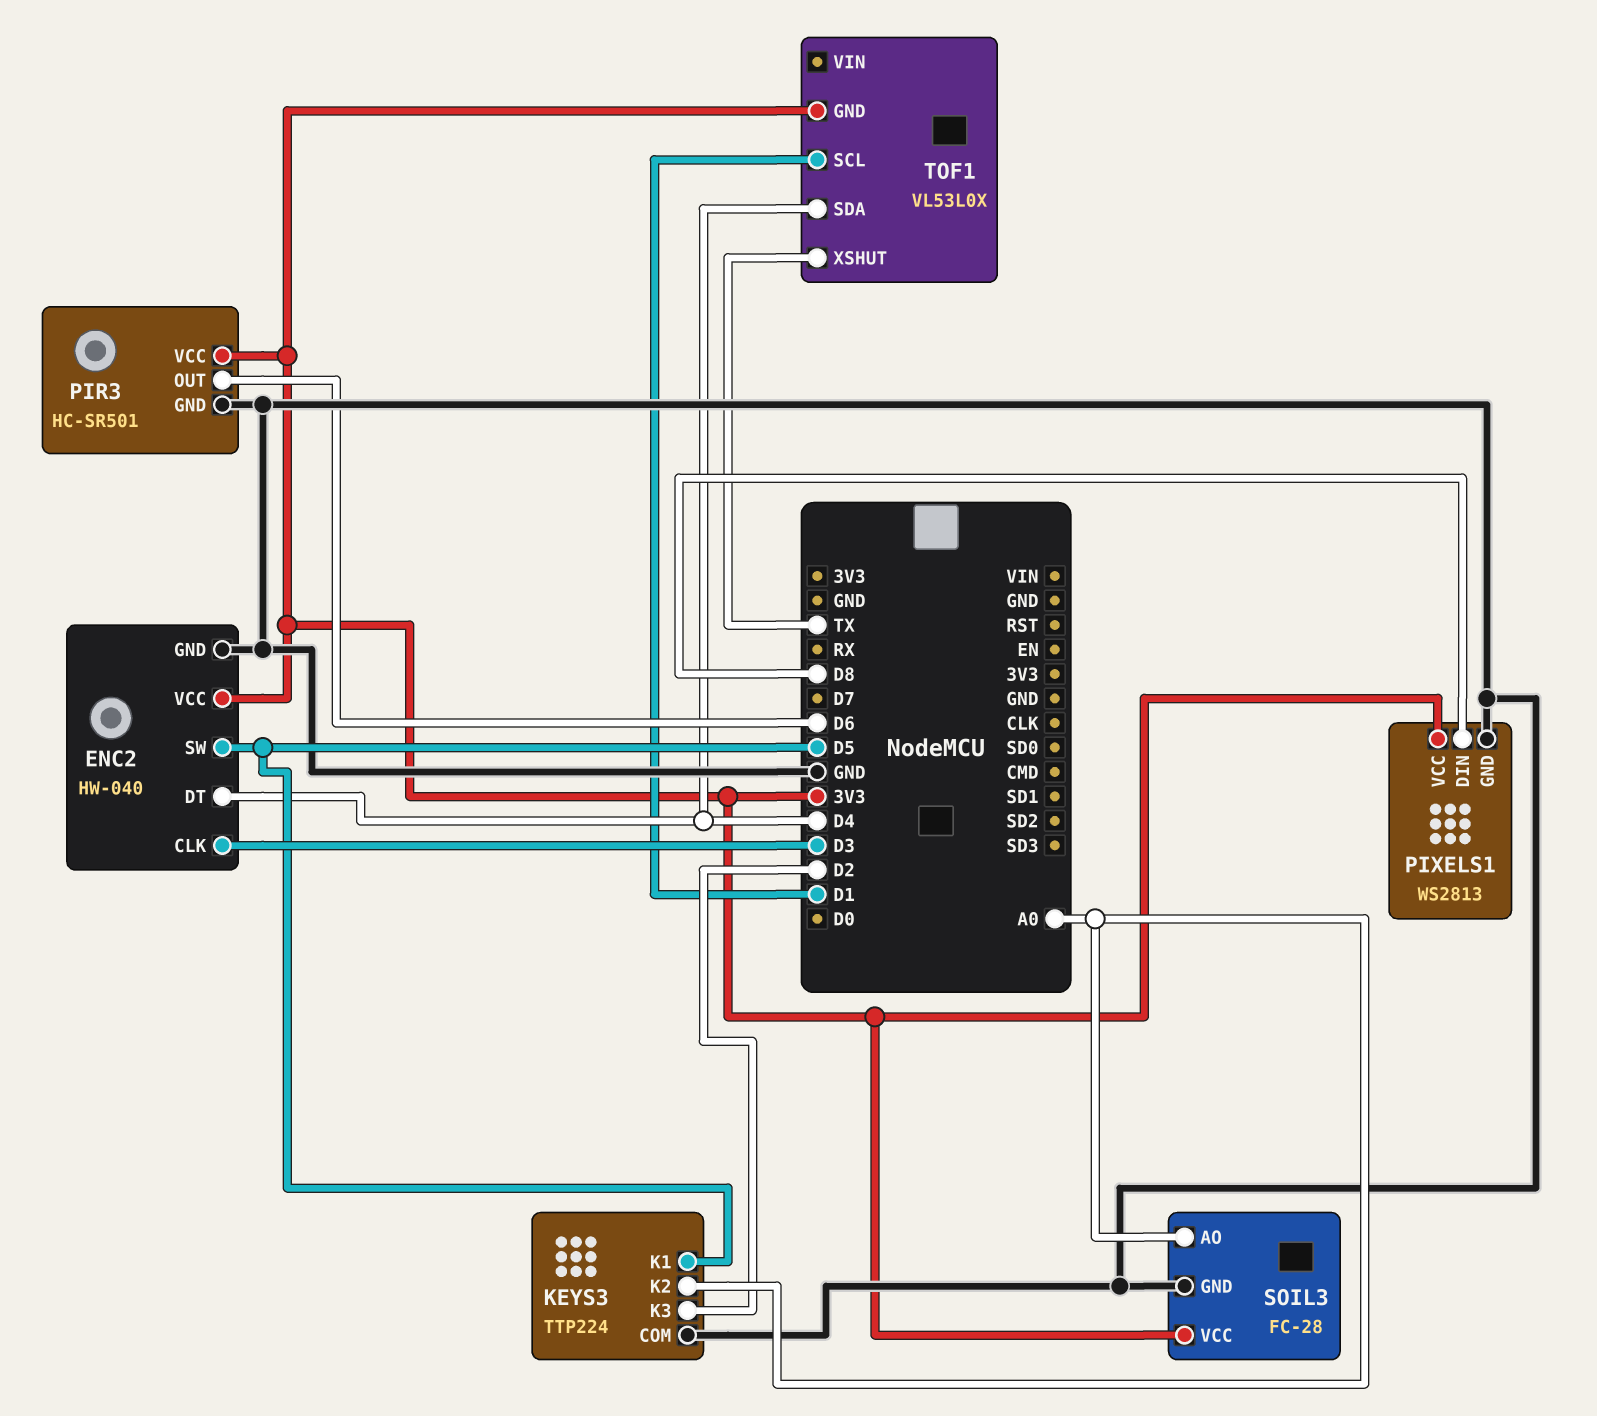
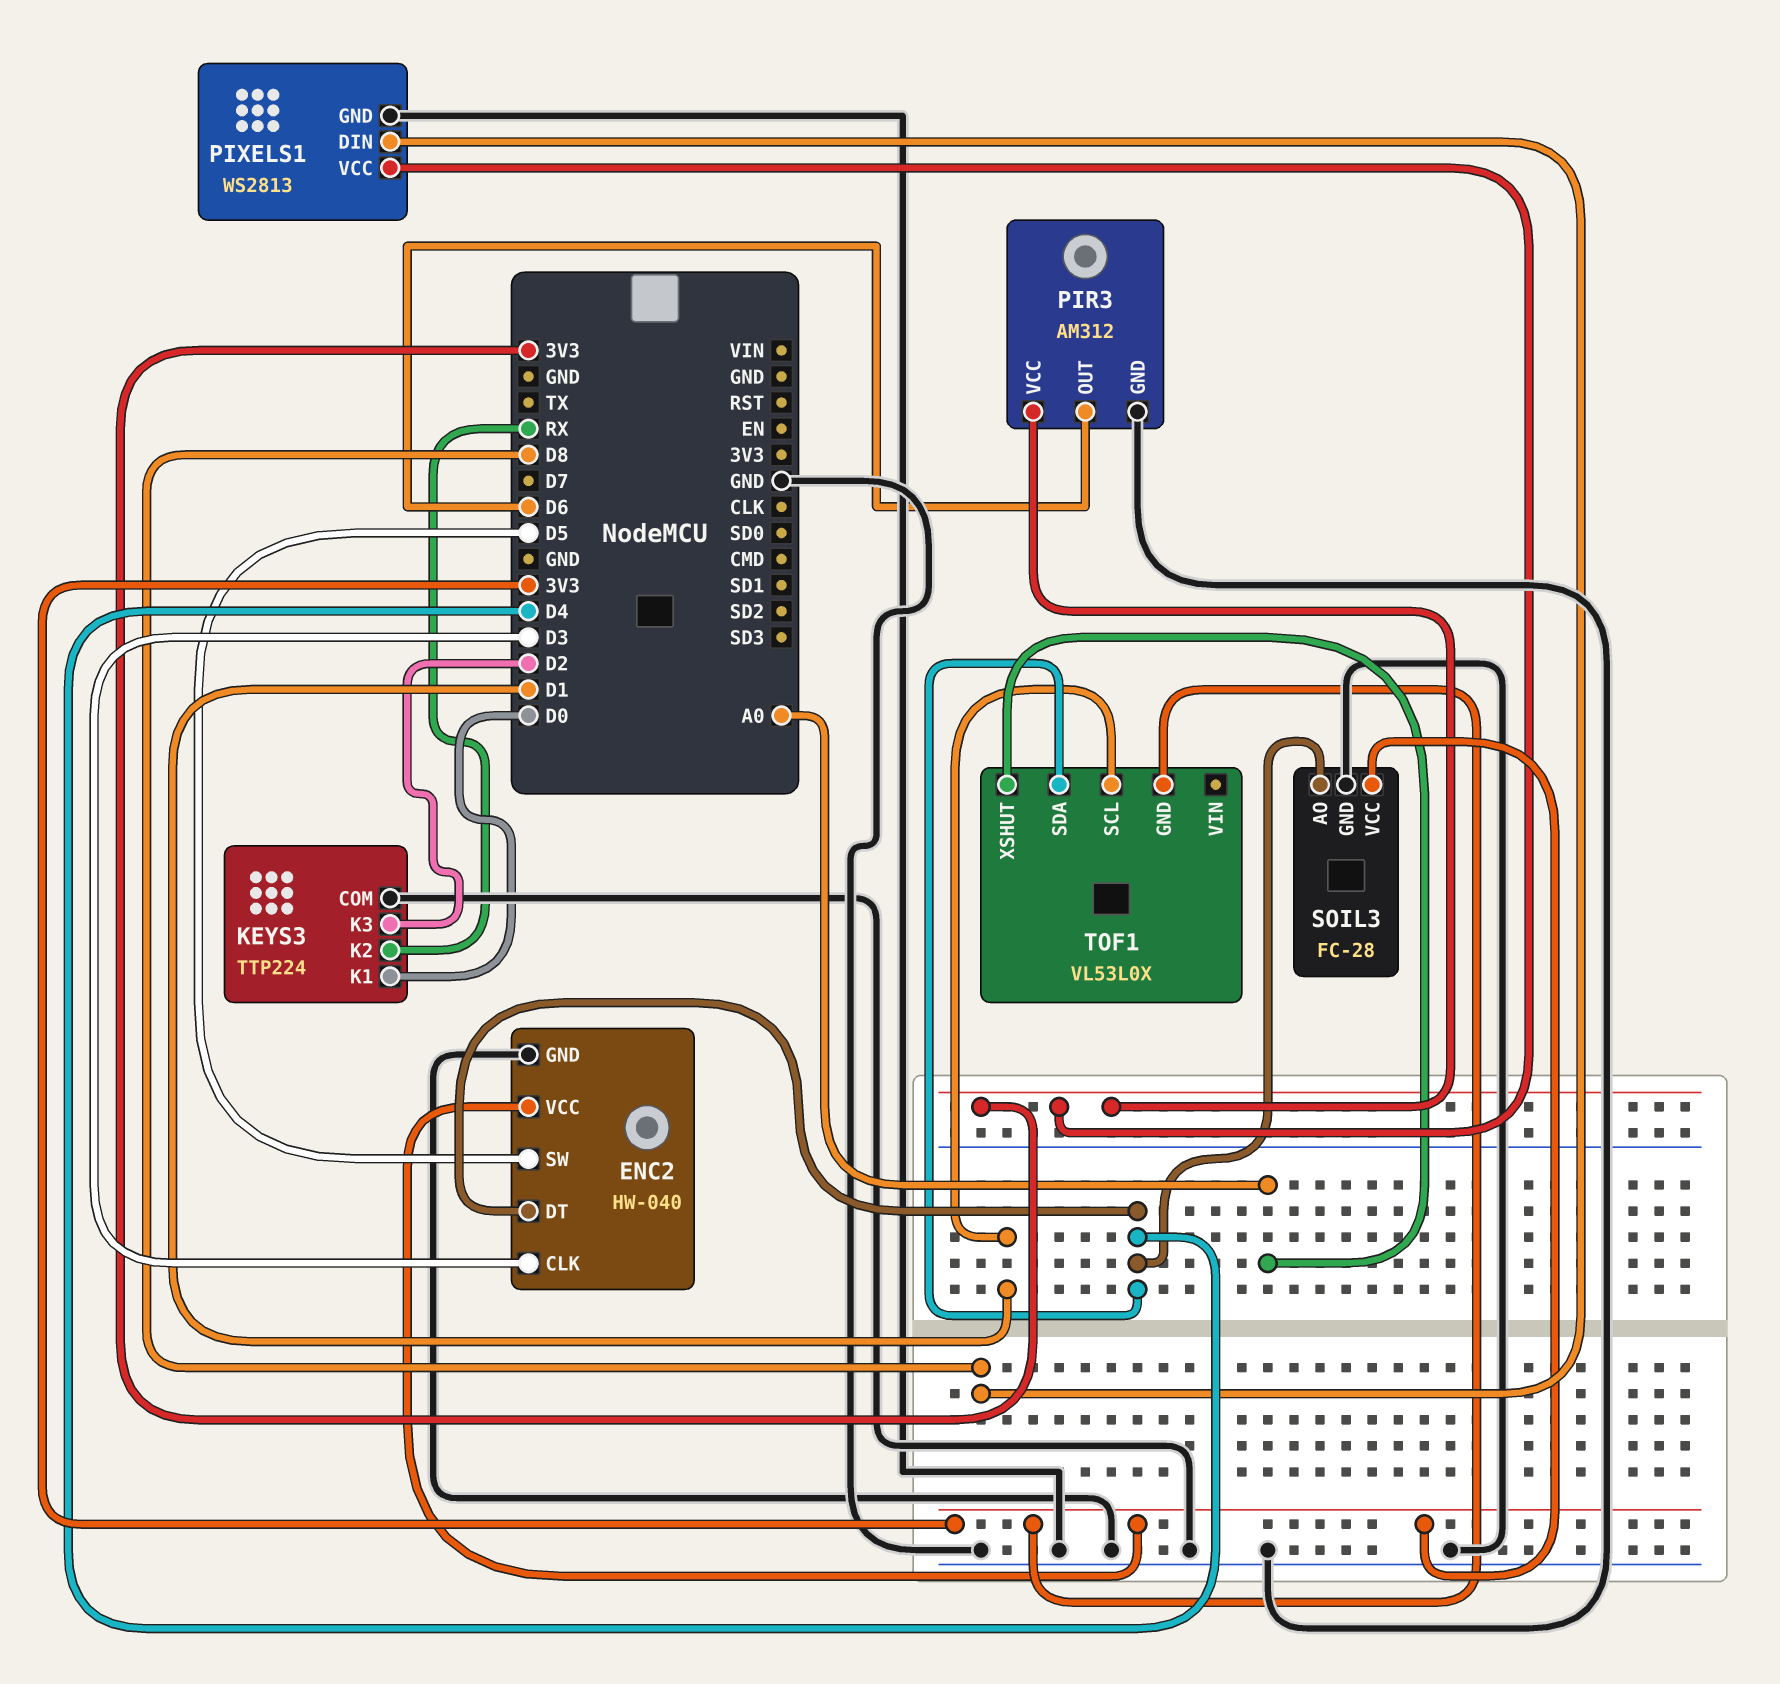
KEYS3 pin K1: D5 -> D0
KEYS3 pin K2: A0 -> RX
PIR3: HC-SR501 -> AM312
SOIL3 pin AO: A0 -> D4
TOF1 pin XSHUT: TX -> A0

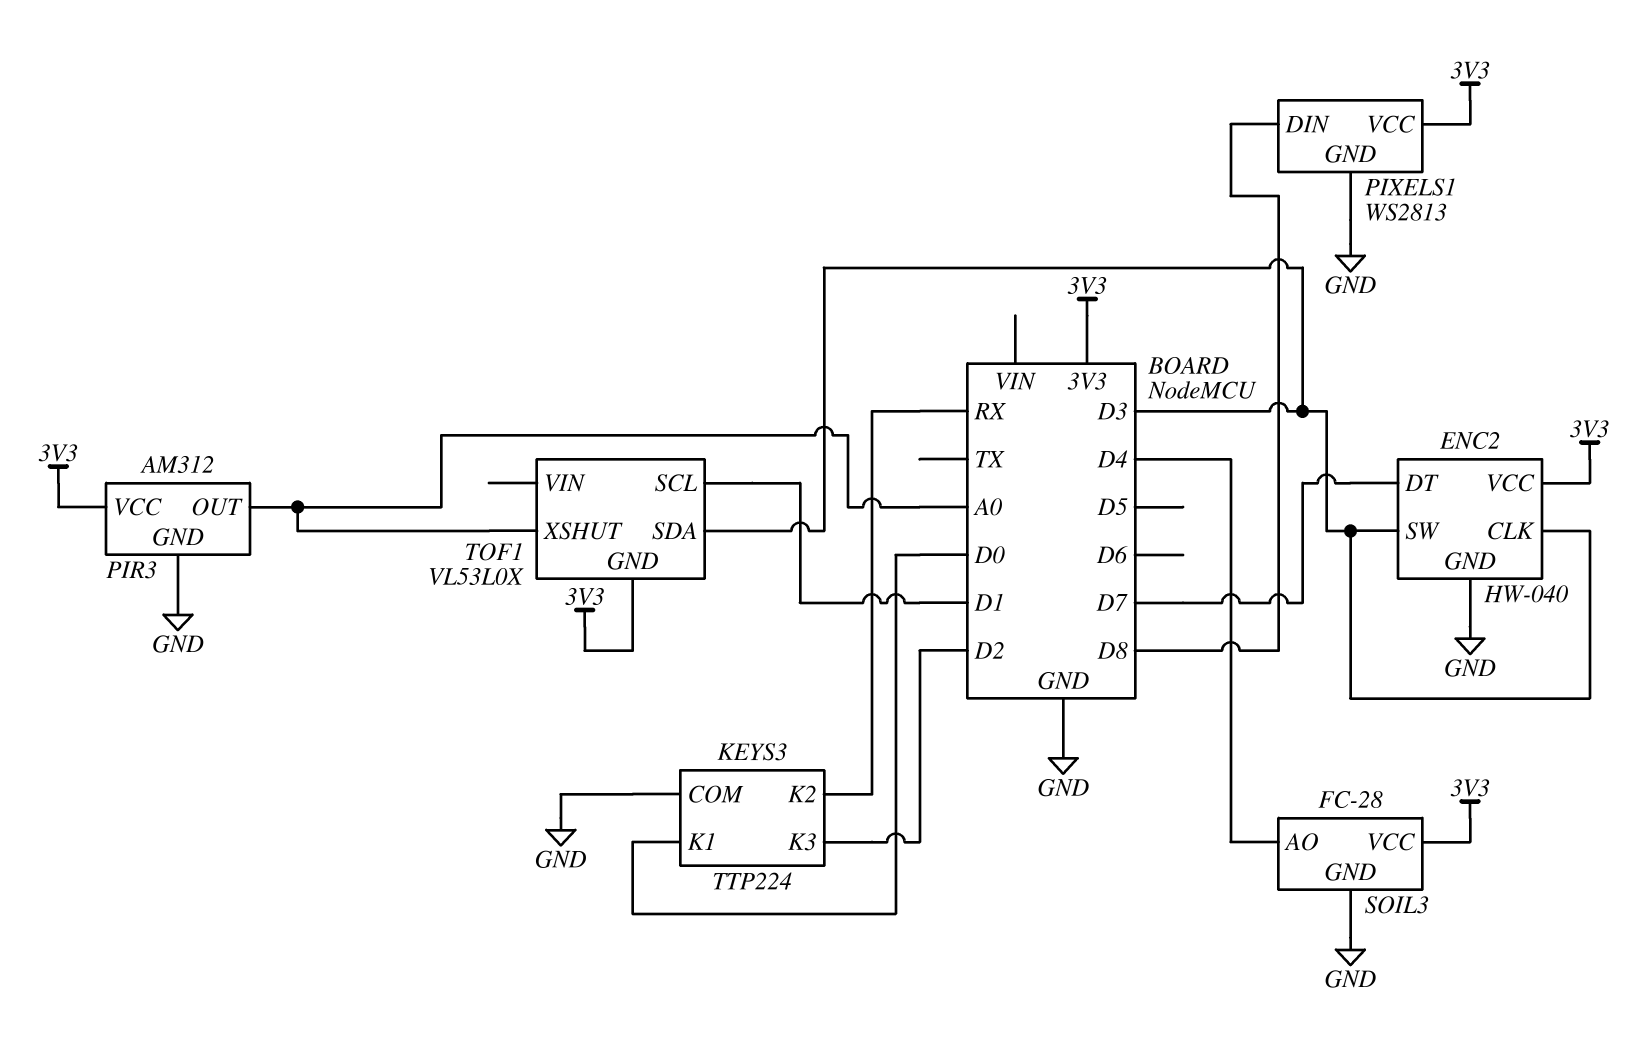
ENC2 pin DT: D4 -> D7
ENC2 pin SW: D5 -> D3
PIR3 pin OUT: D6 -> A0
TOF1 pin SDA: D4 -> D3

